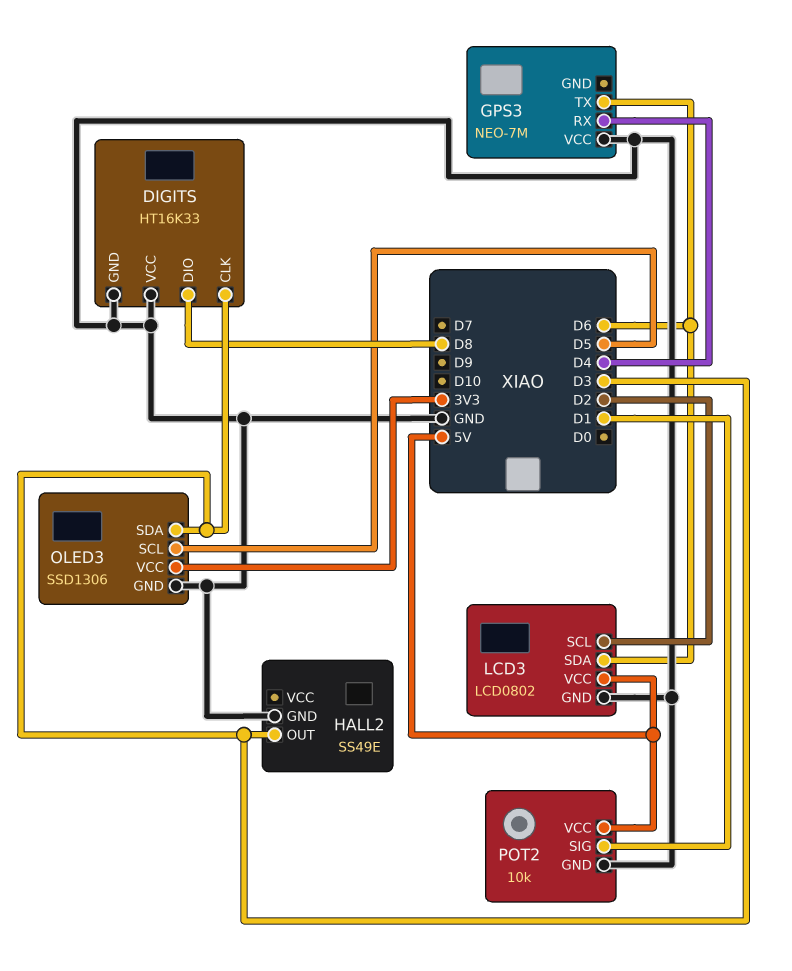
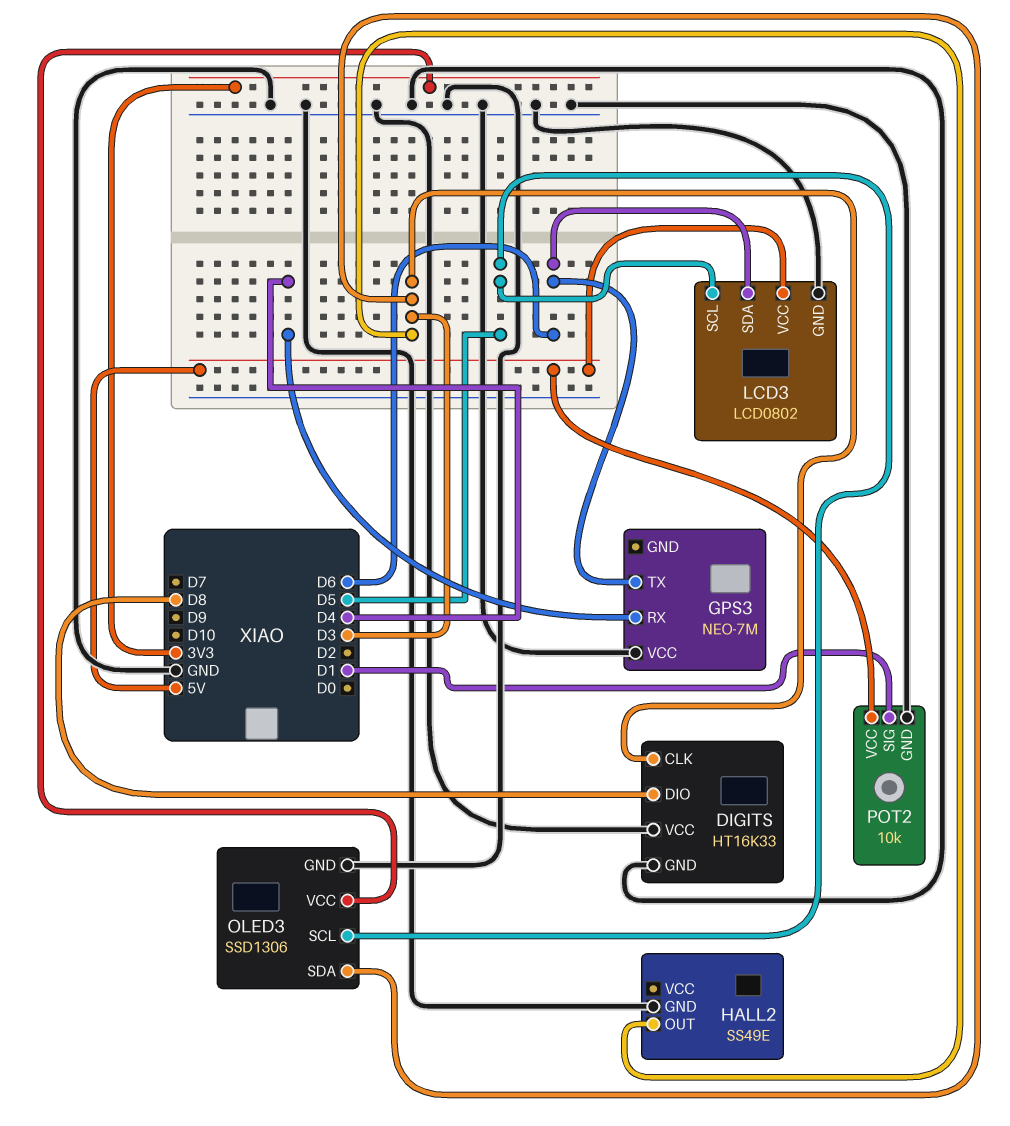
LCD3 pin SCL: D2 -> D5

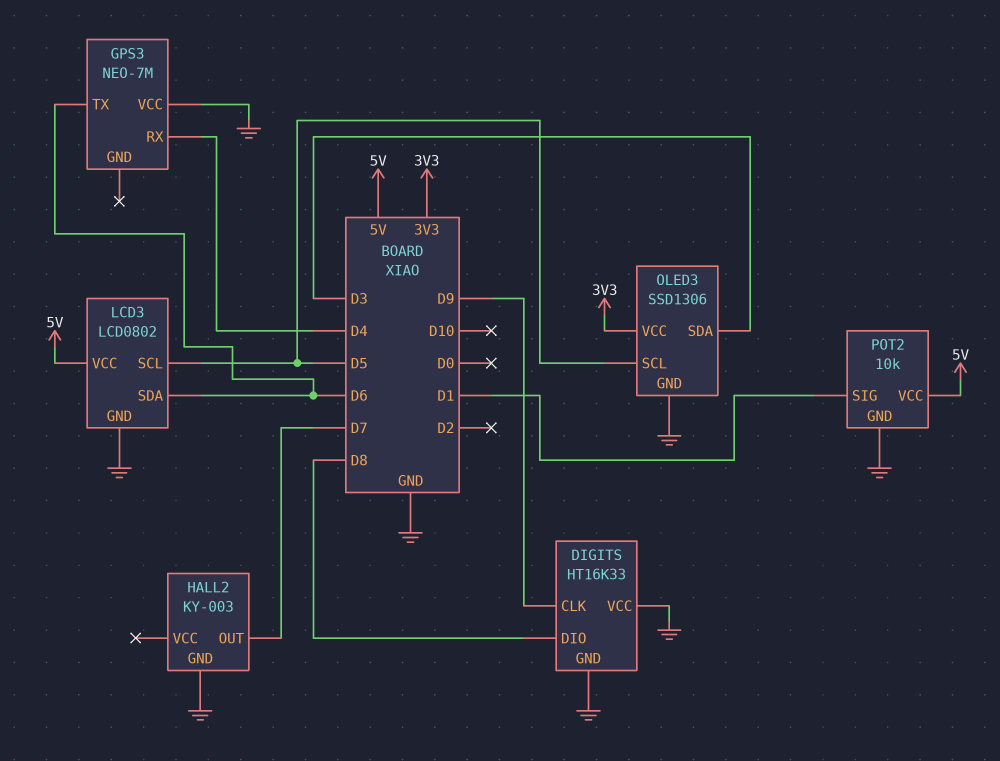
DIGITS pin CLK: D3 -> D9
HALL2: SS49E -> KY-003
HALL2 pin OUT: D3 -> D7

